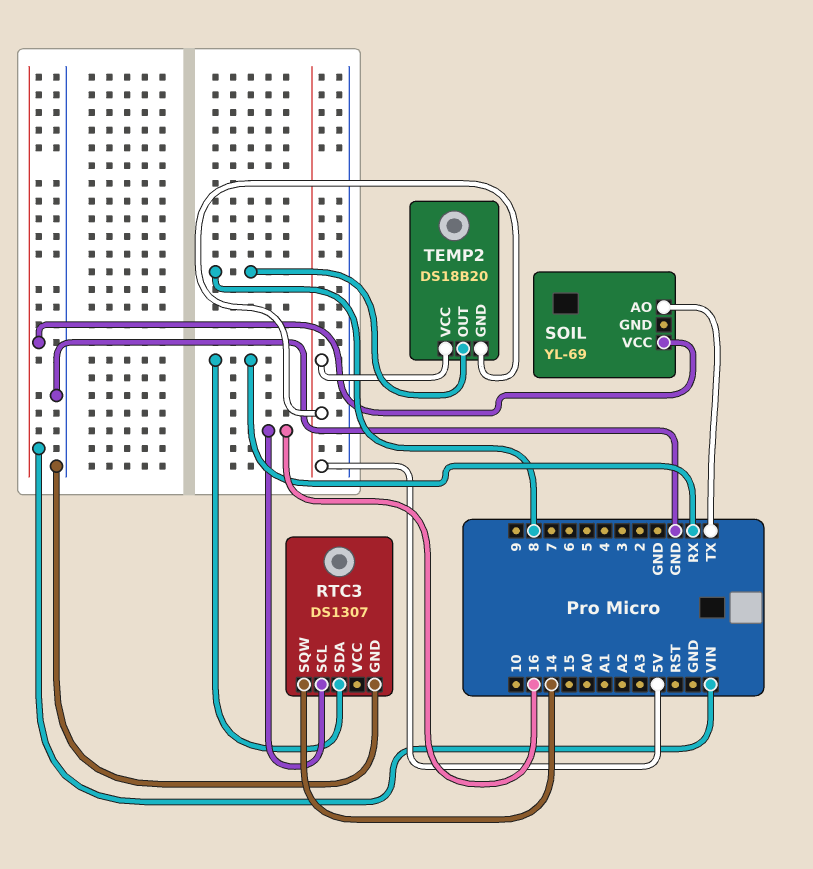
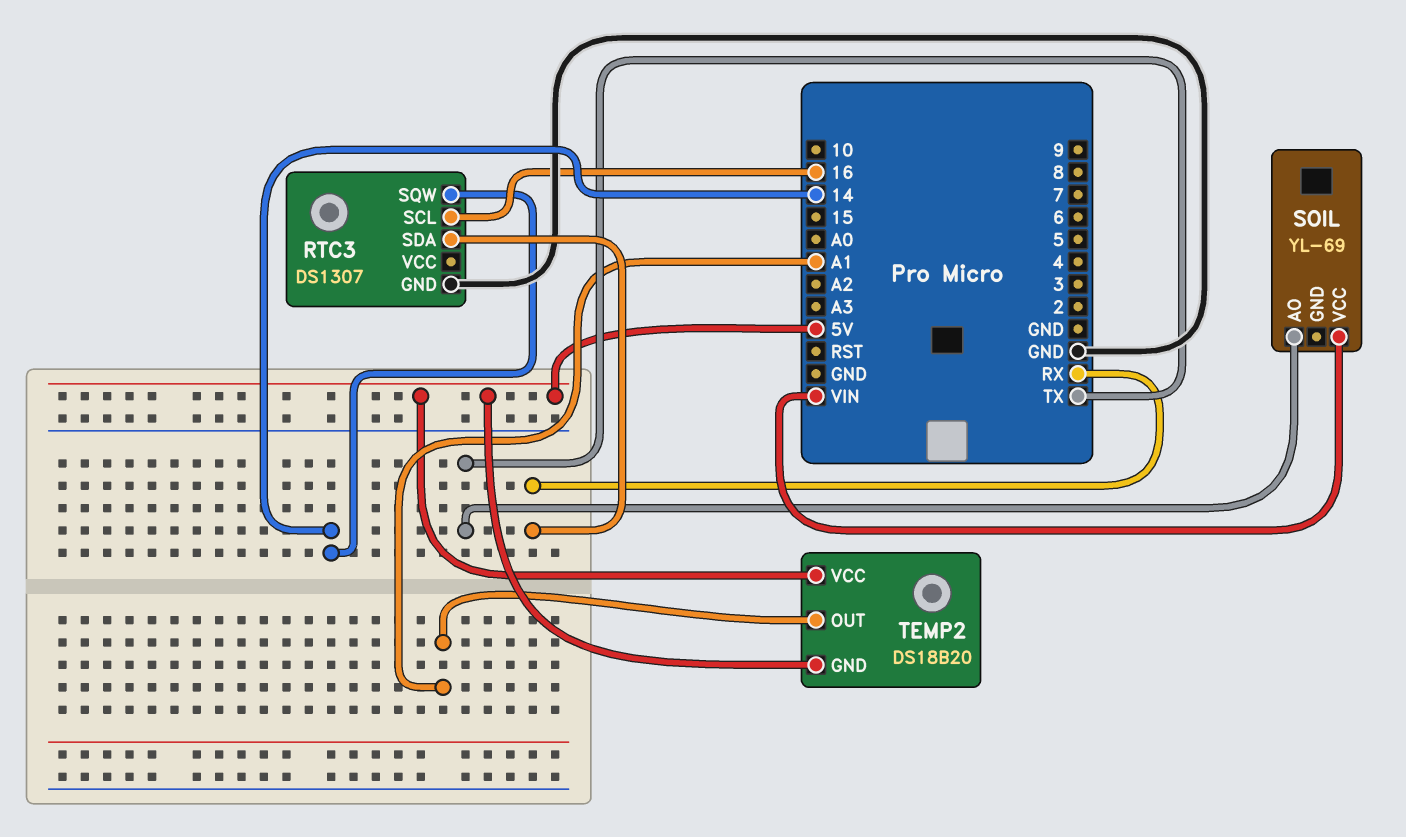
TEMP2 pin OUT: 8 -> A1

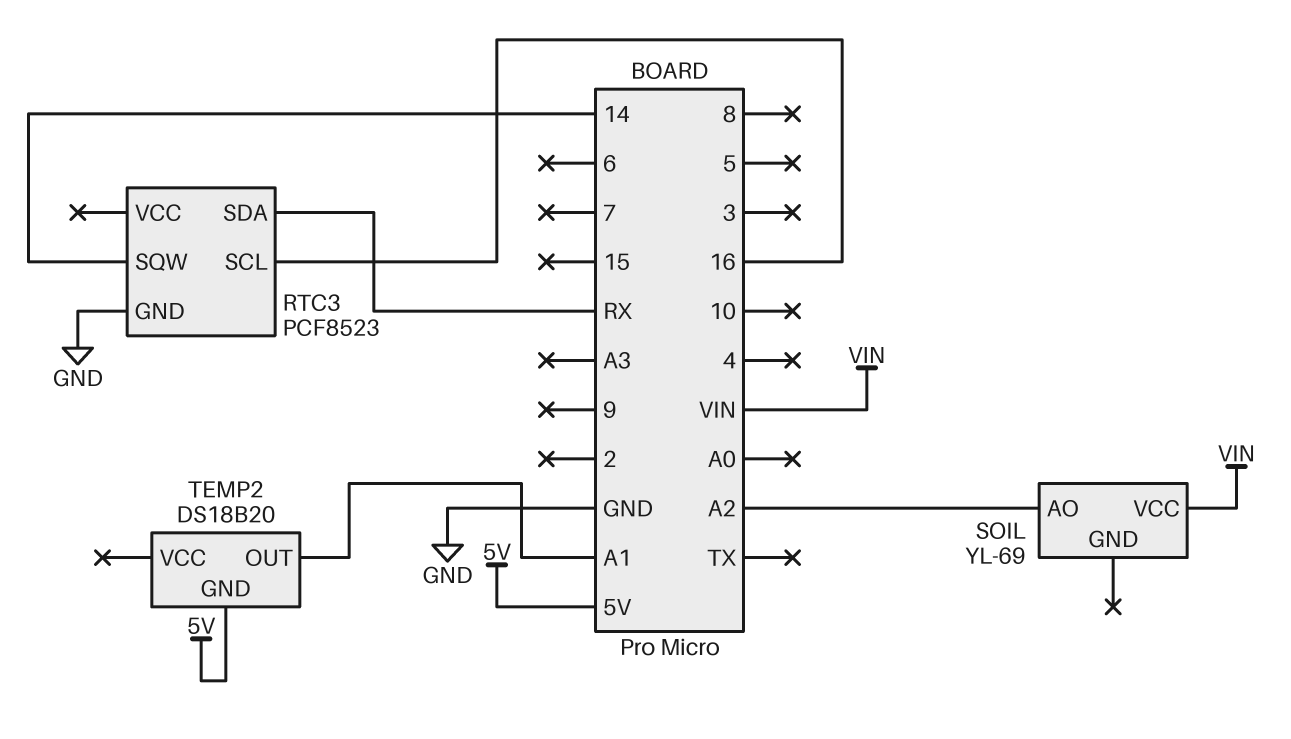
RTC3: DS1307 -> PCF8523
SOIL pin AO: TX -> A2
TEMP2 pin VCC: 5V -> none

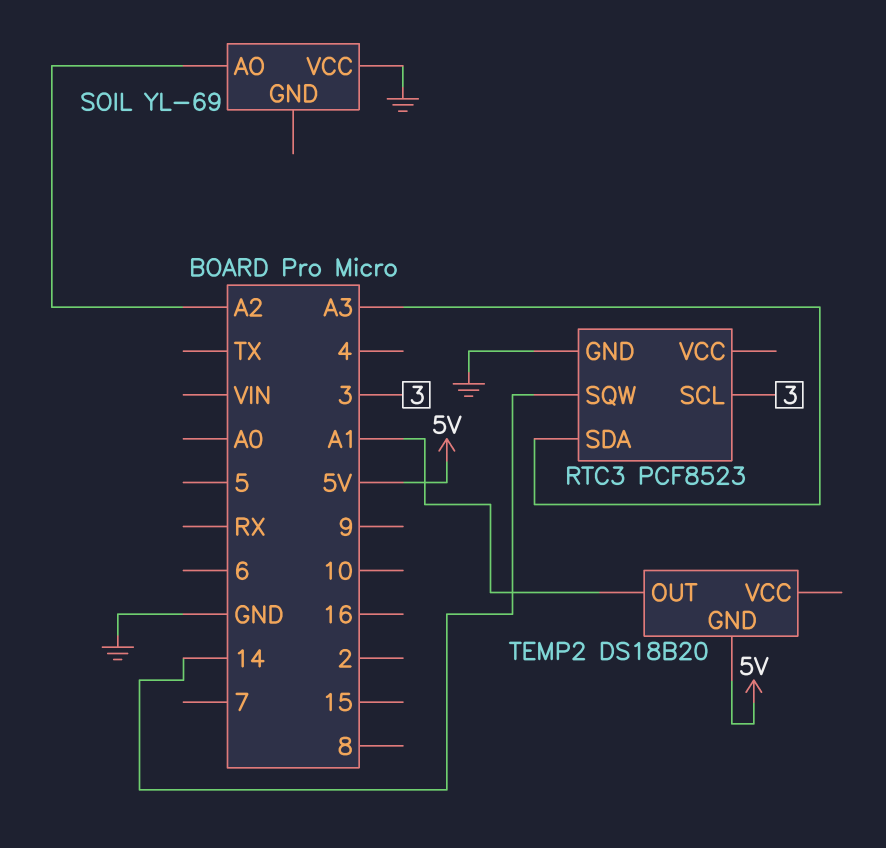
RTC3 pin SCL: 16 -> 3
RTC3 pin SDA: RX -> A3
SOIL pin VCC: VIN -> GND

